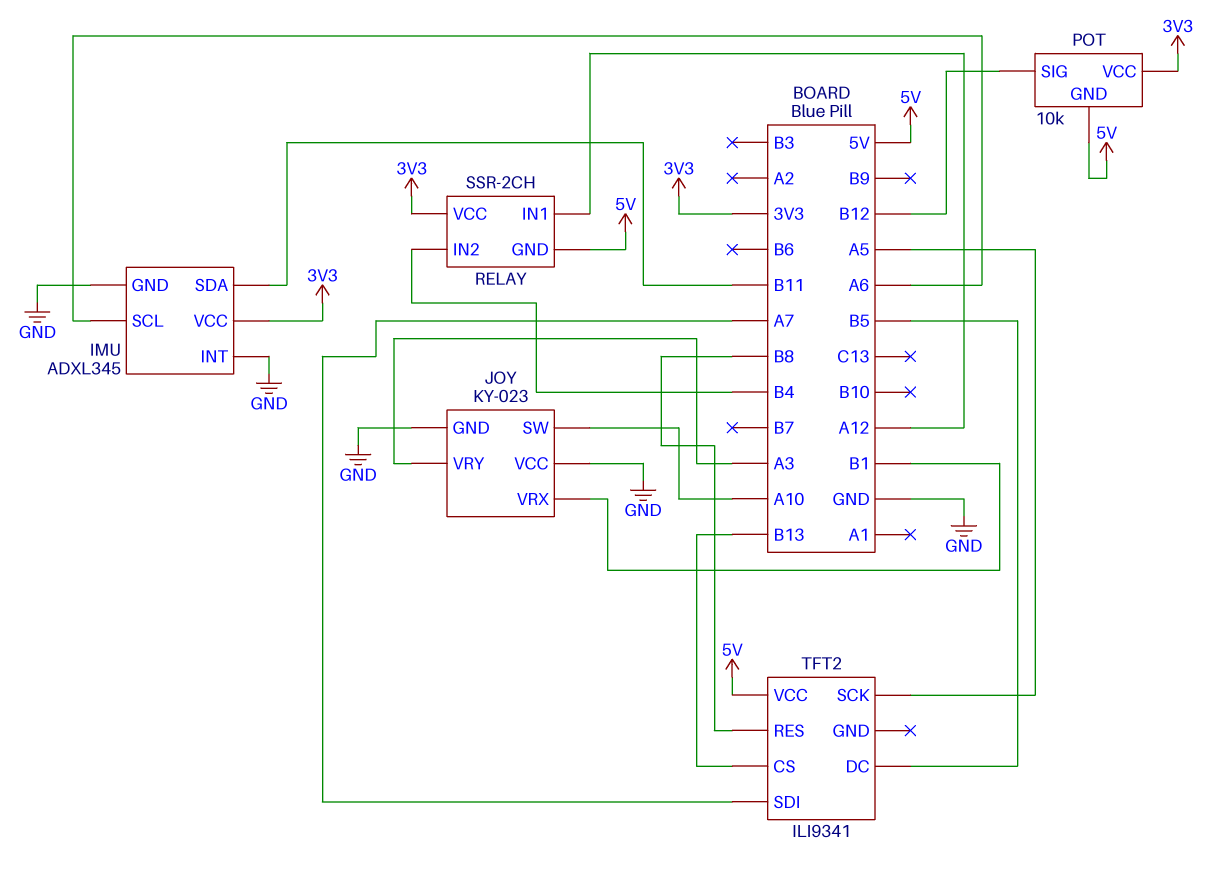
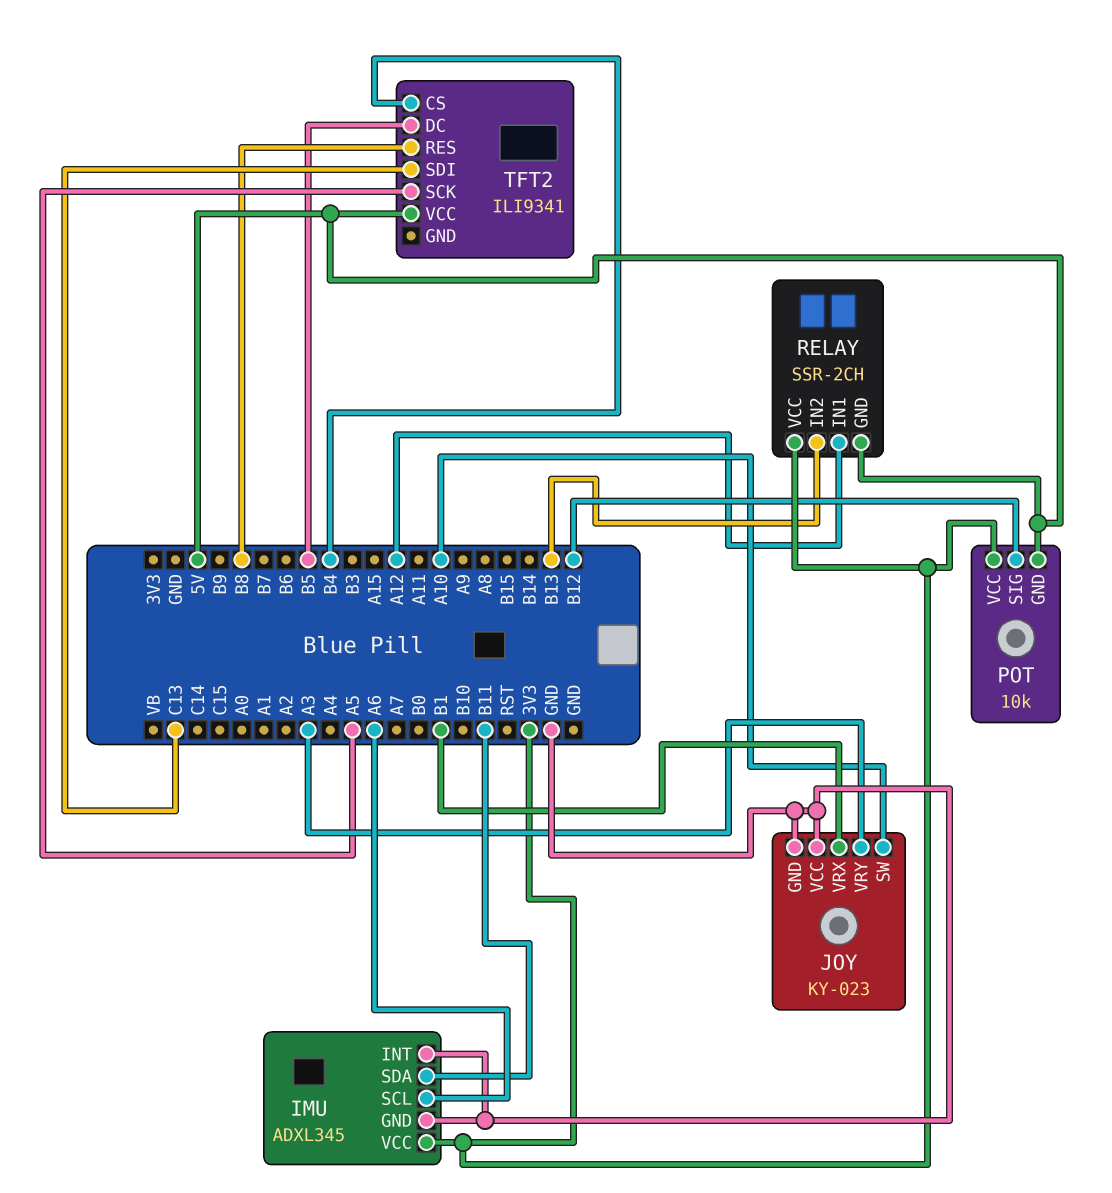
RELAY pin IN2: B4 -> B13
TFT2 pin CS: B13 -> B4
TFT2 pin SDI: A7 -> C13

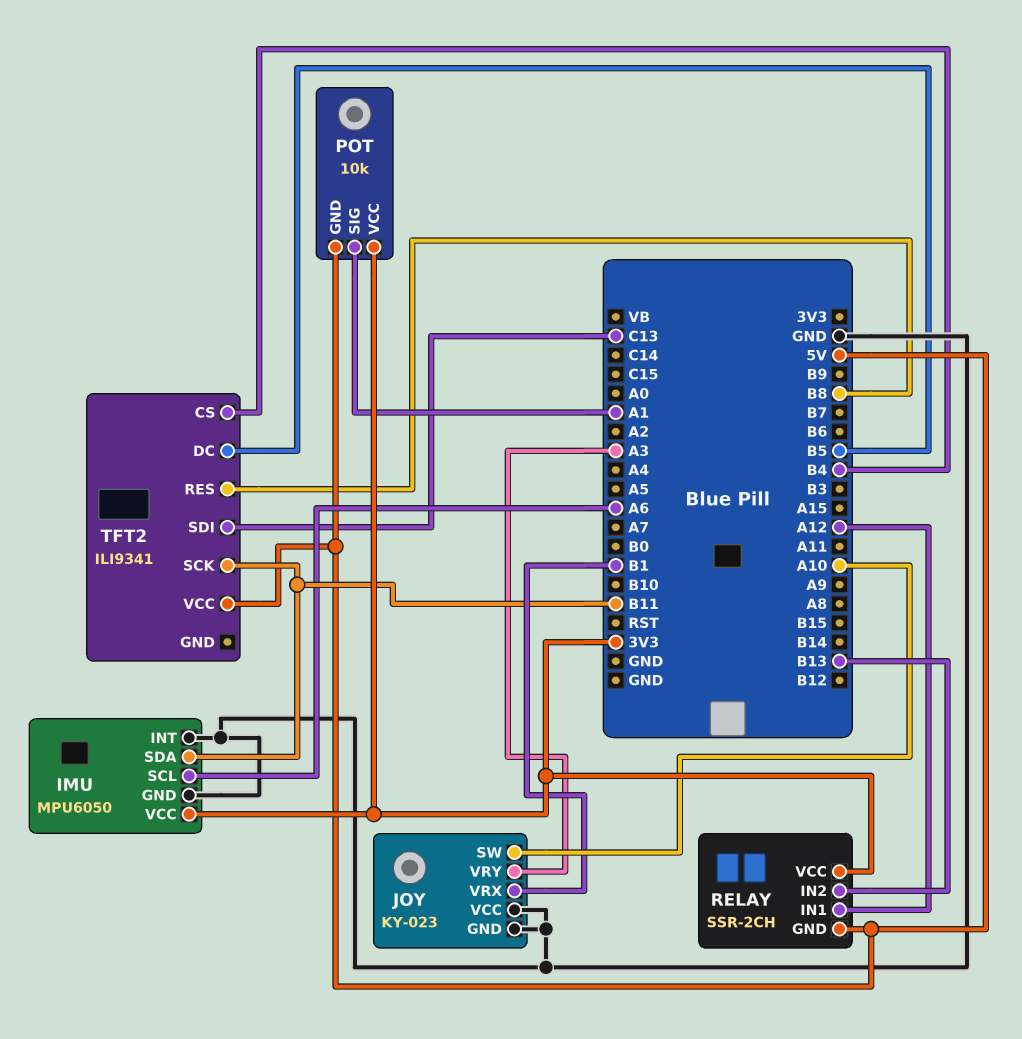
IMU: ADXL345 -> MPU6050
POT pin SIG: B12 -> A1
TFT2 pin SCK: A5 -> B11

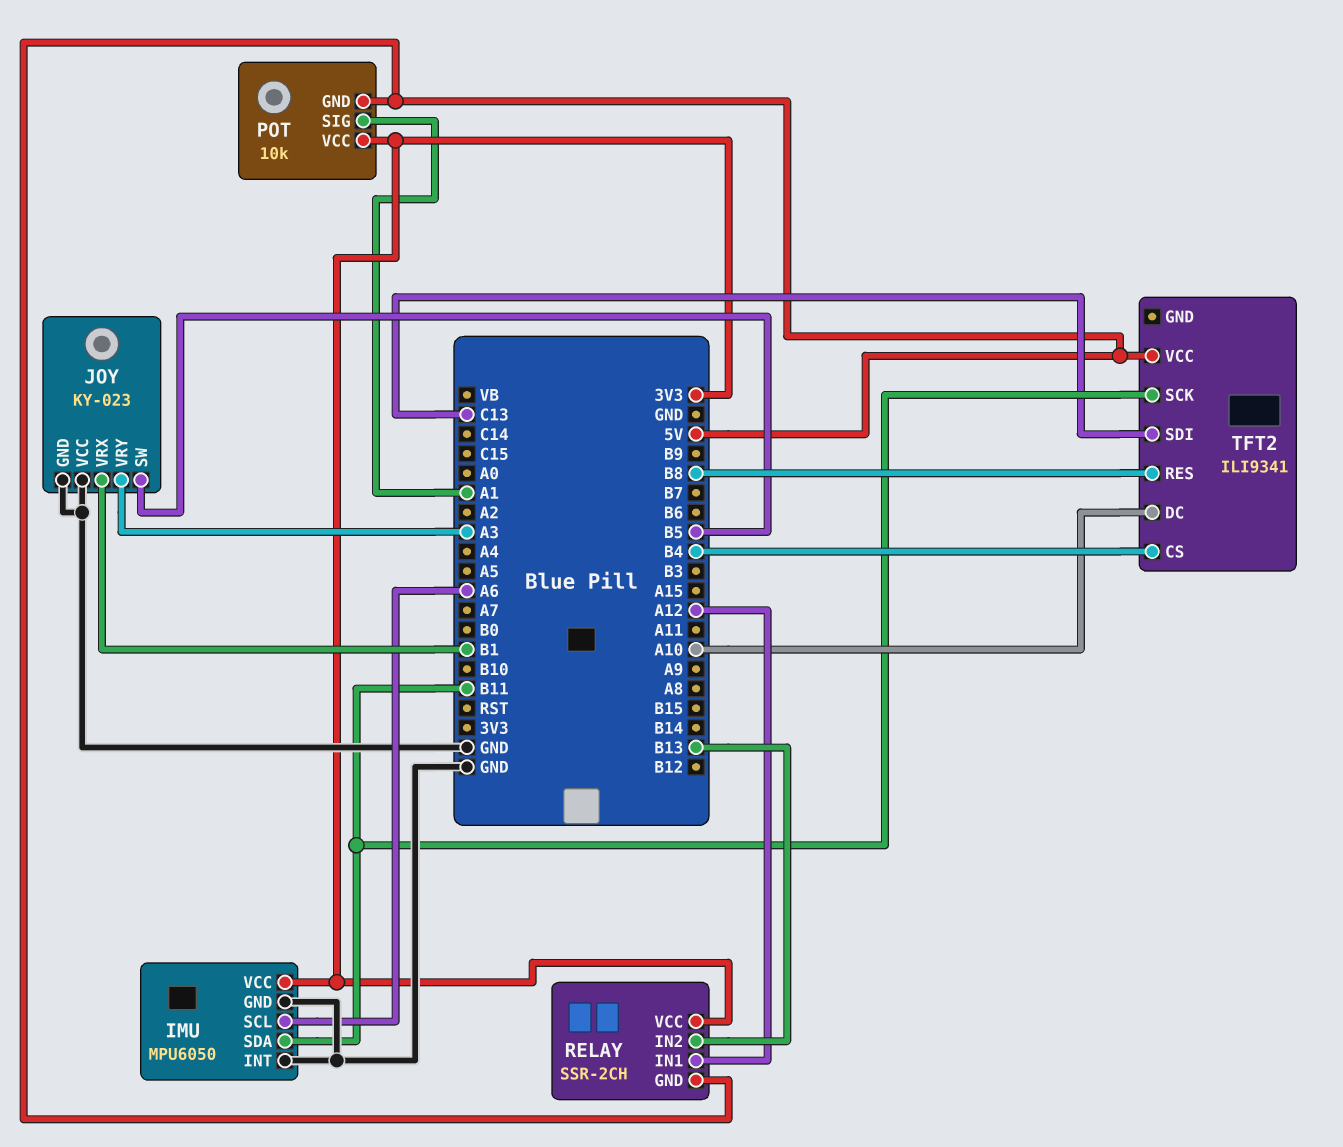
JOY pin SW: A10 -> B5
TFT2 pin DC: B5 -> A10

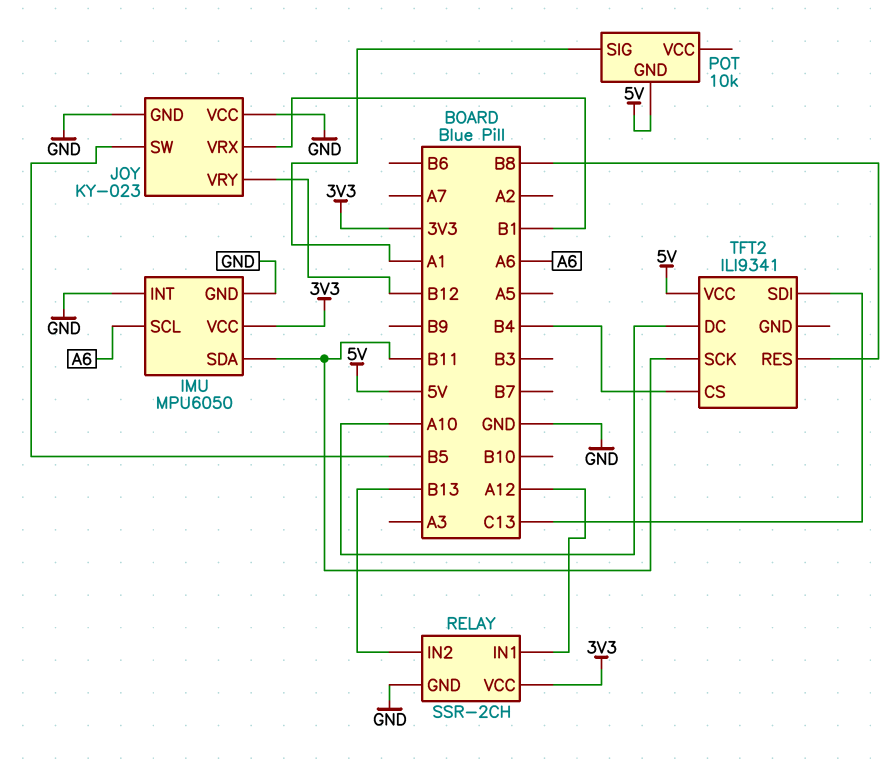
JOY pin VRY: A3 -> B12
POT pin VCC: 3V3 -> none
RELAY pin GND: 5V -> GND

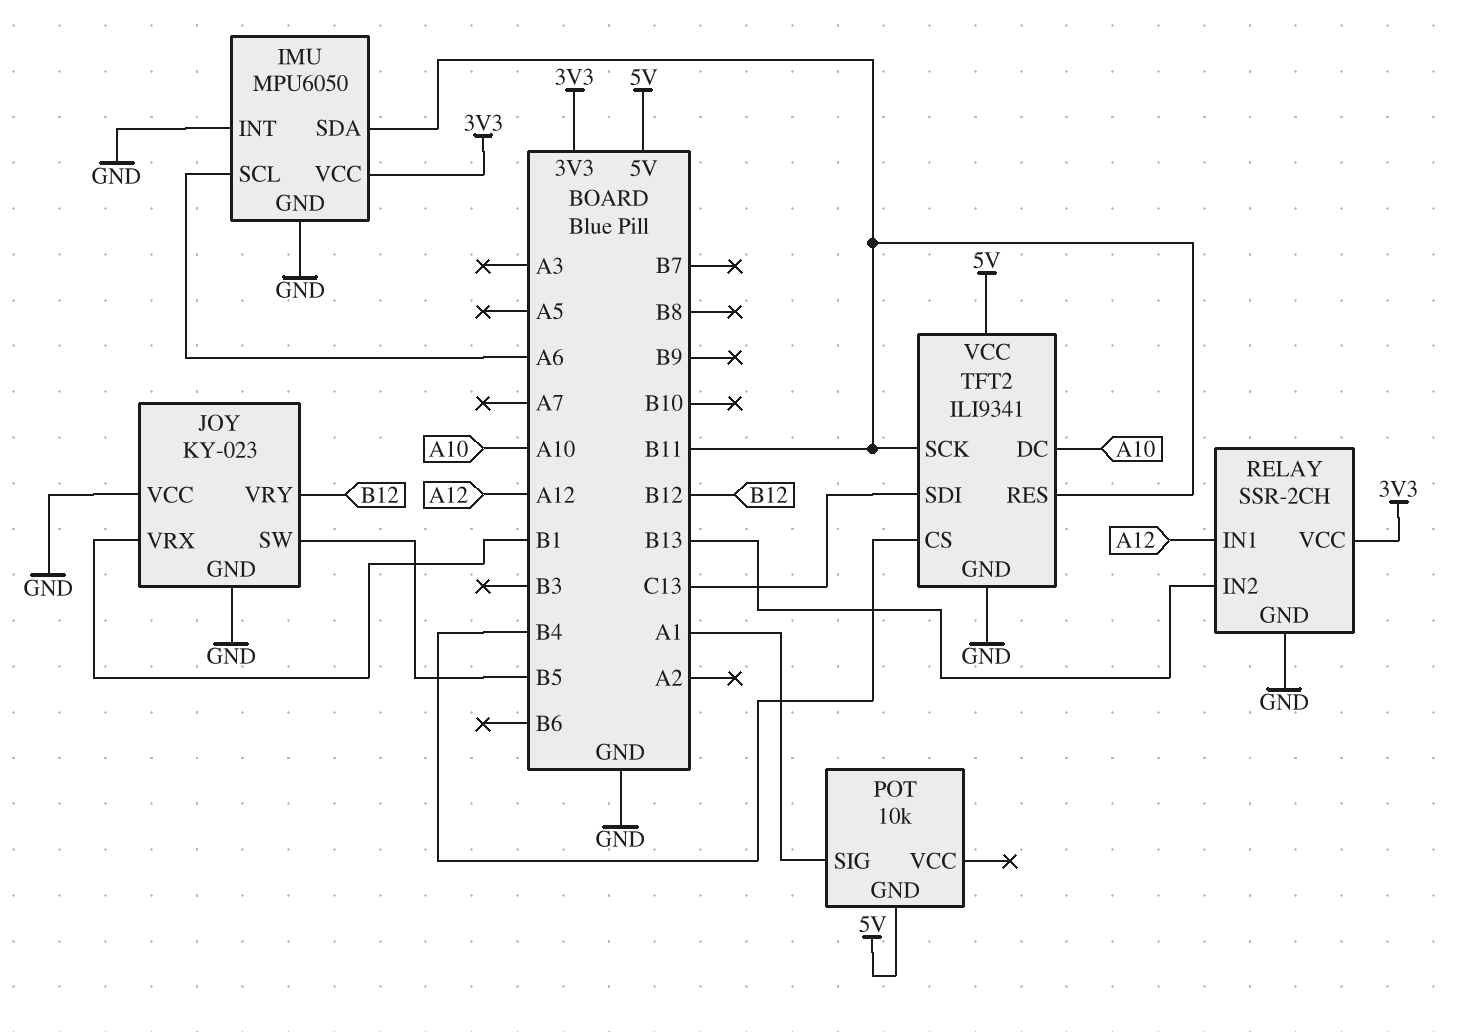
TFT2 pin GND: none -> GND
TFT2 pin RES: B8 -> B11

